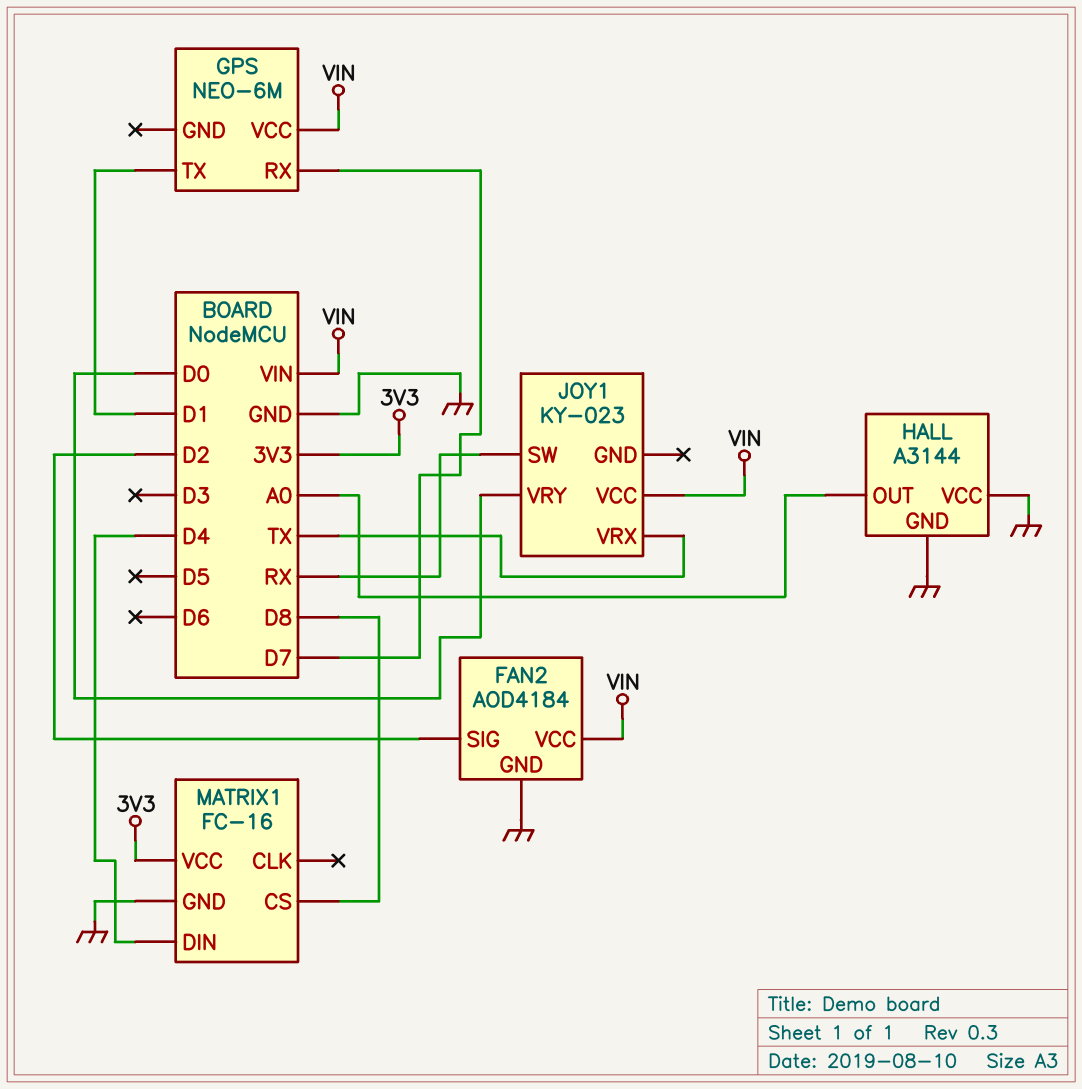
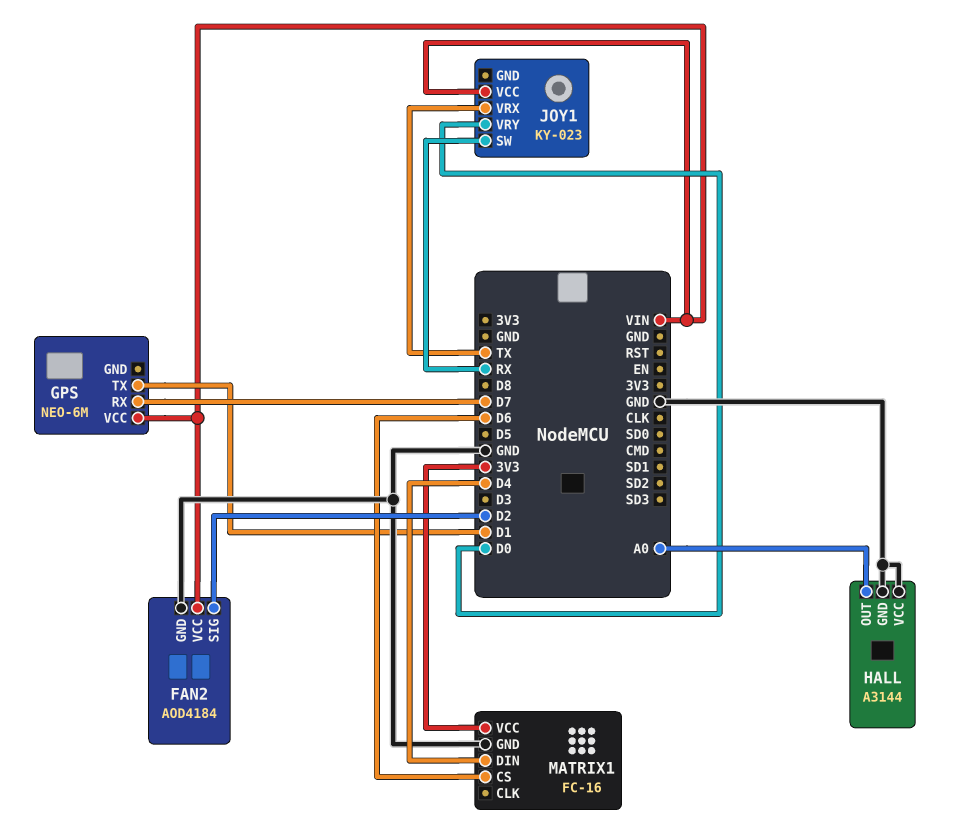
MATRIX1 pin CS: D8 -> D6

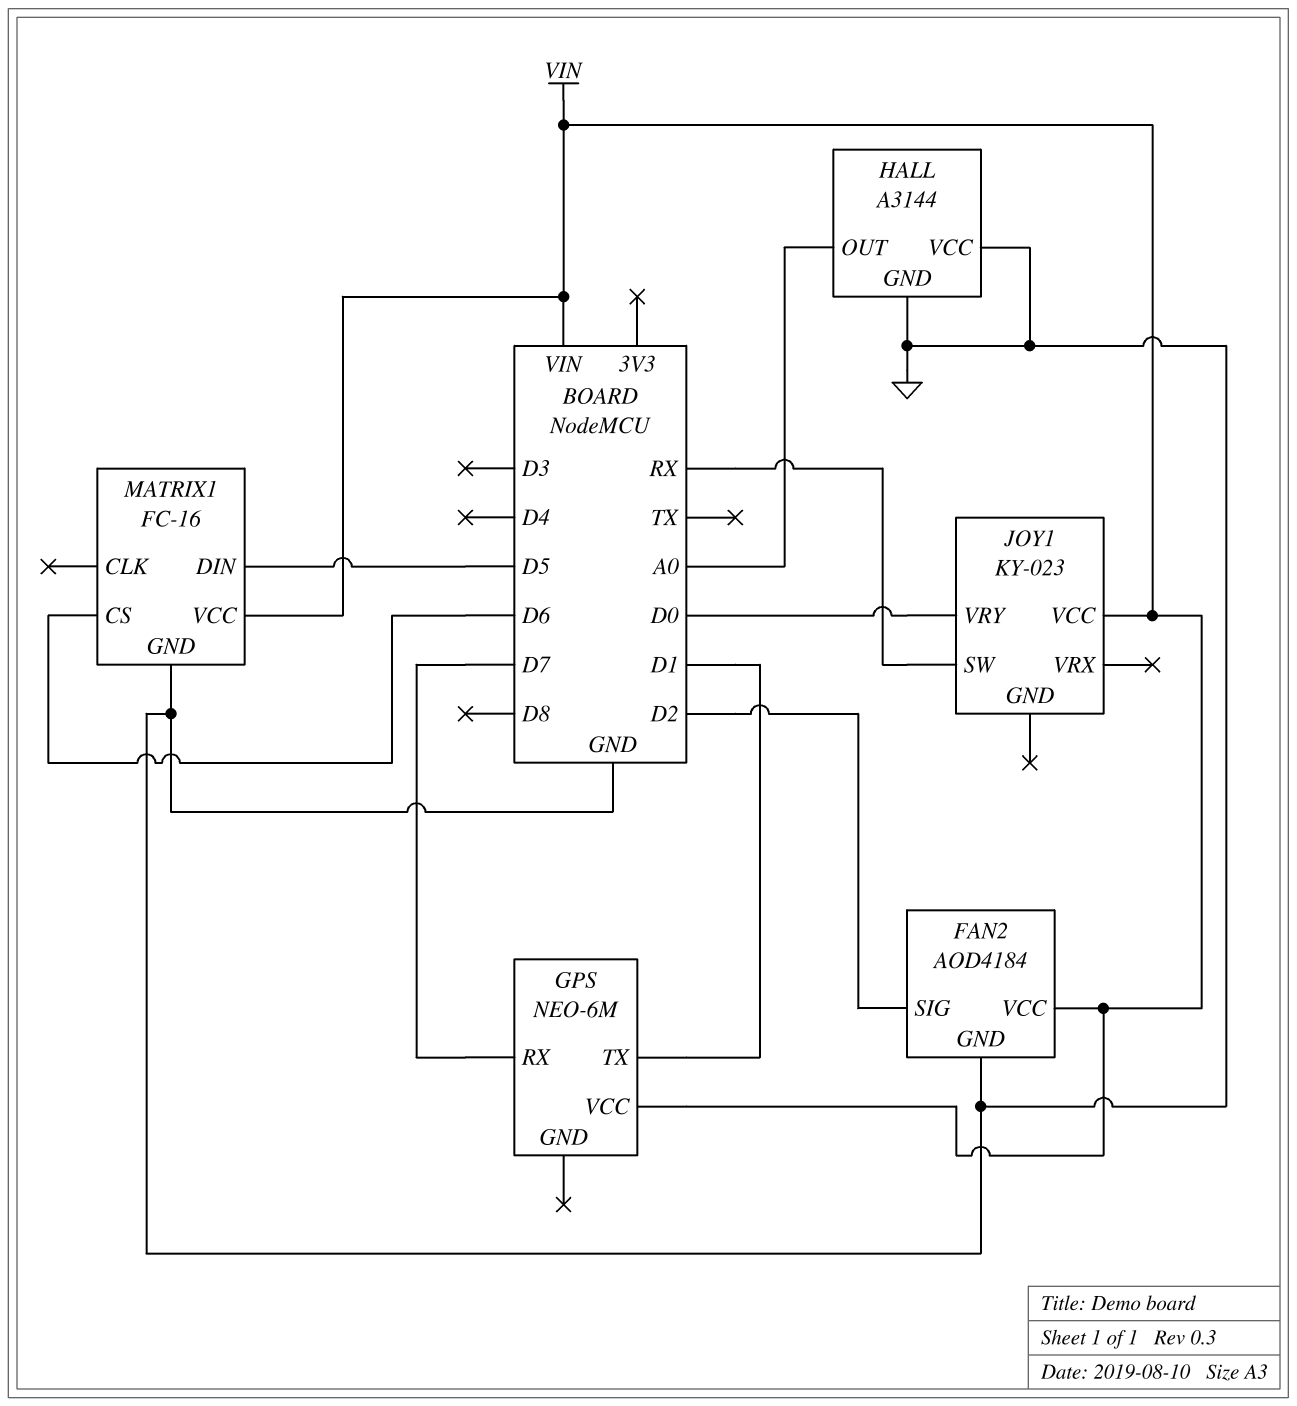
JOY1 pin VRX: TX -> none
MATRIX1 pin DIN: D4 -> D5
MATRIX1 pin VCC: 3V3 -> VIN

